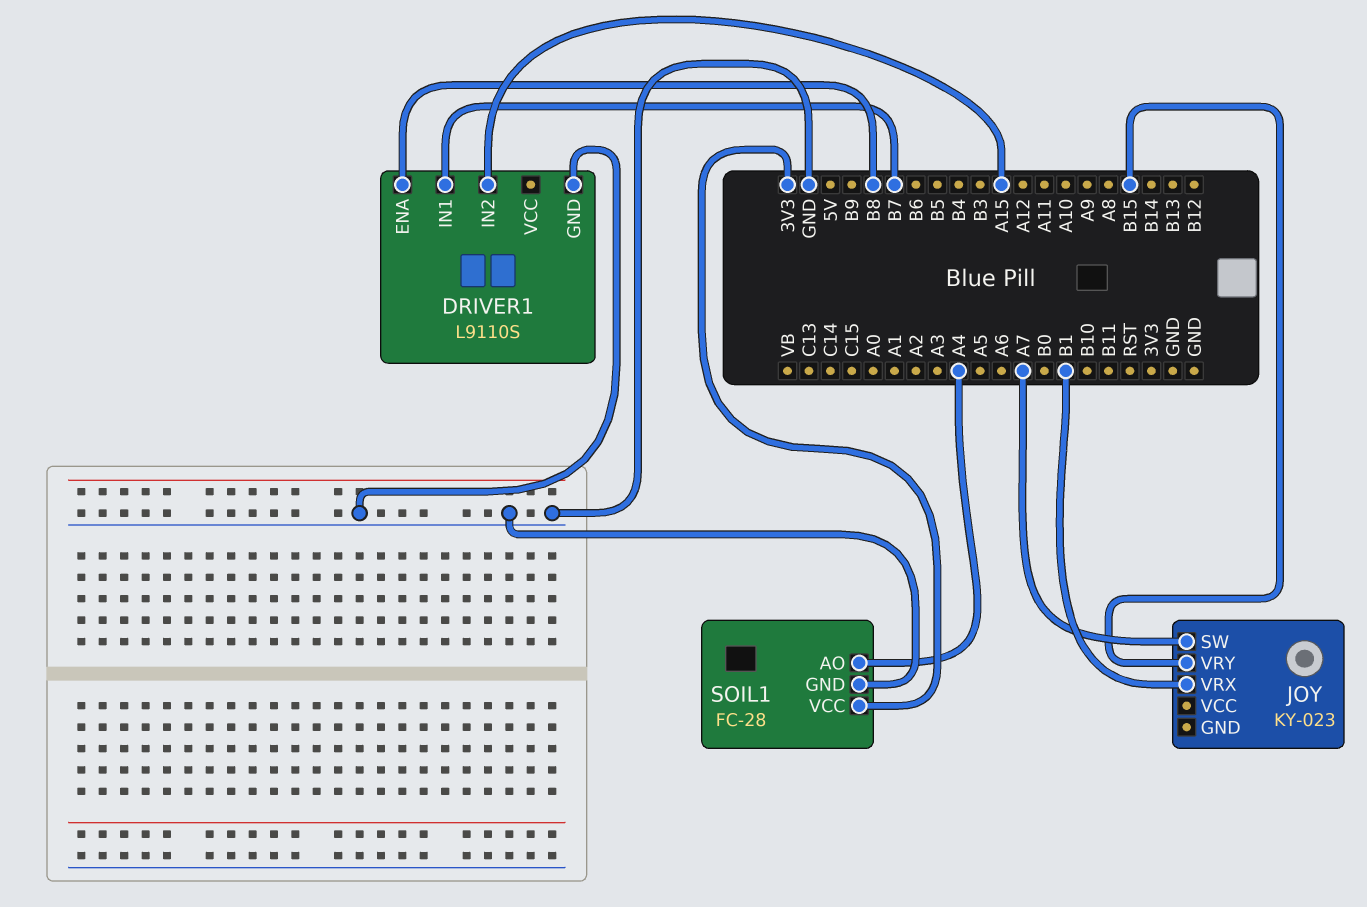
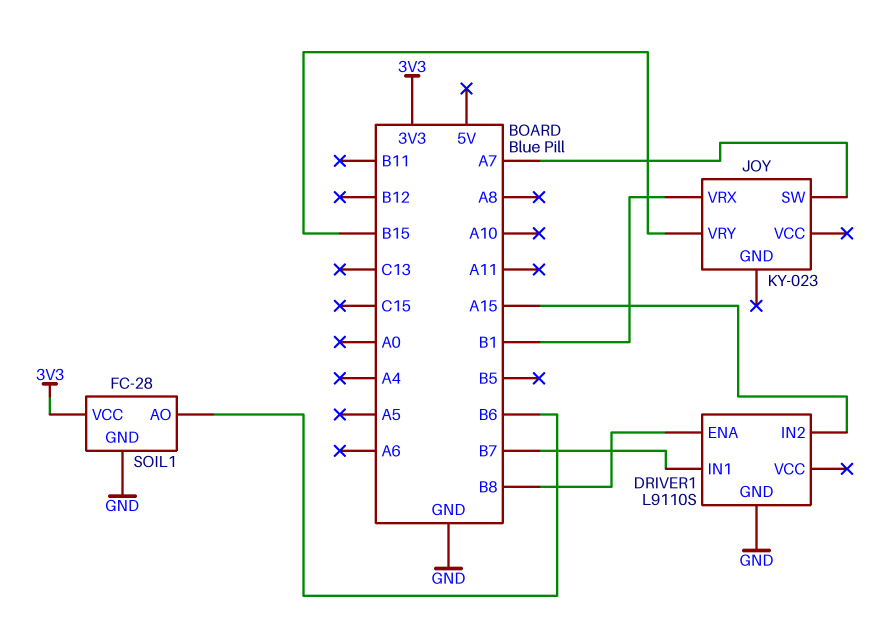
SOIL1 pin AO: A4 -> B6

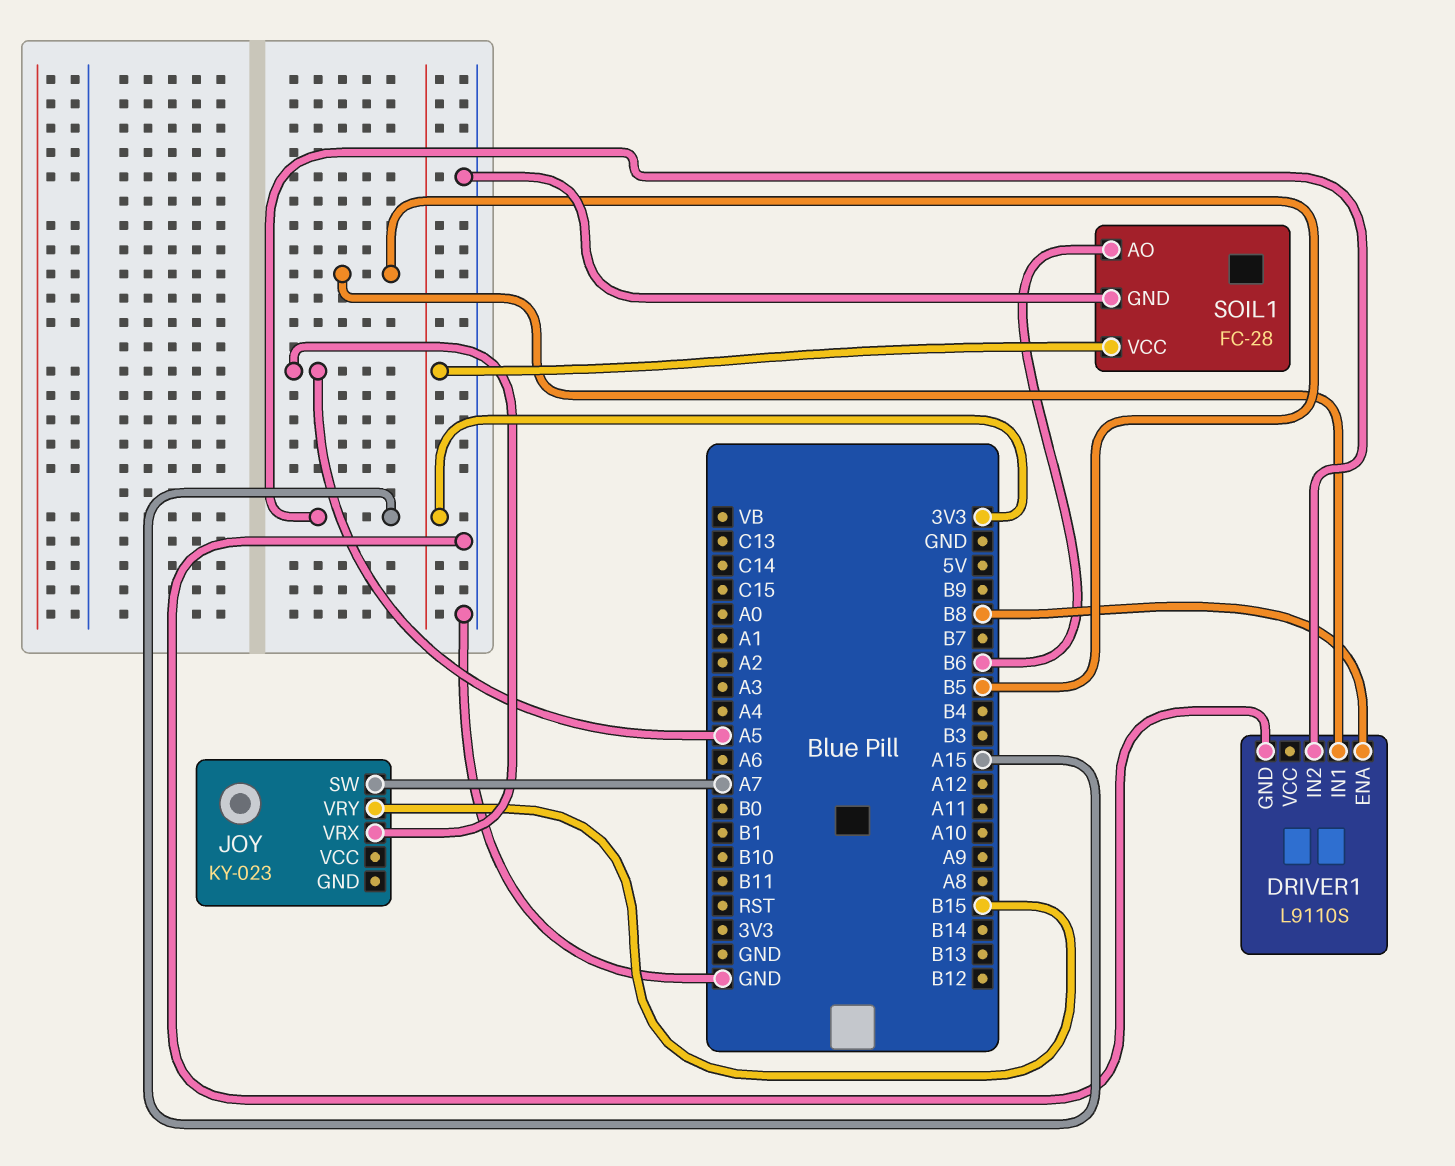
DRIVER1 pin IN1: B7 -> B5
JOY pin VRX: B1 -> A5

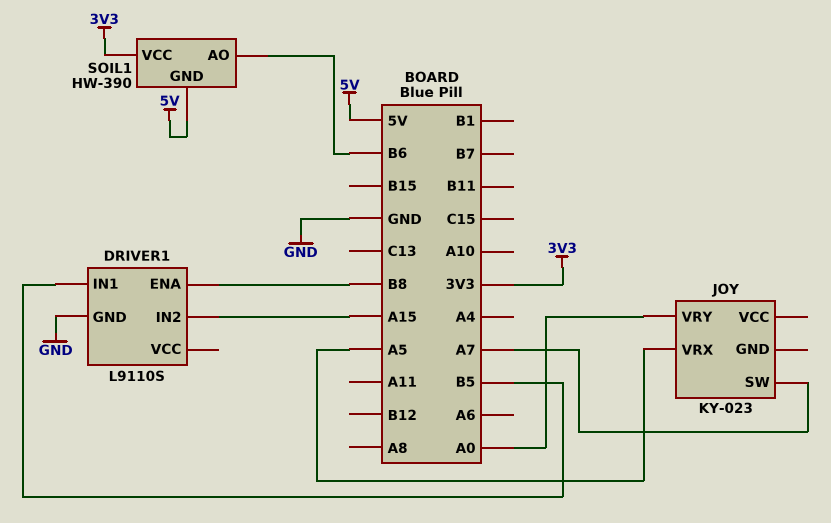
JOY pin VRY: B15 -> A0
SOIL1: FC-28 -> HW-390
SOIL1 pin GND: GND -> 5V

